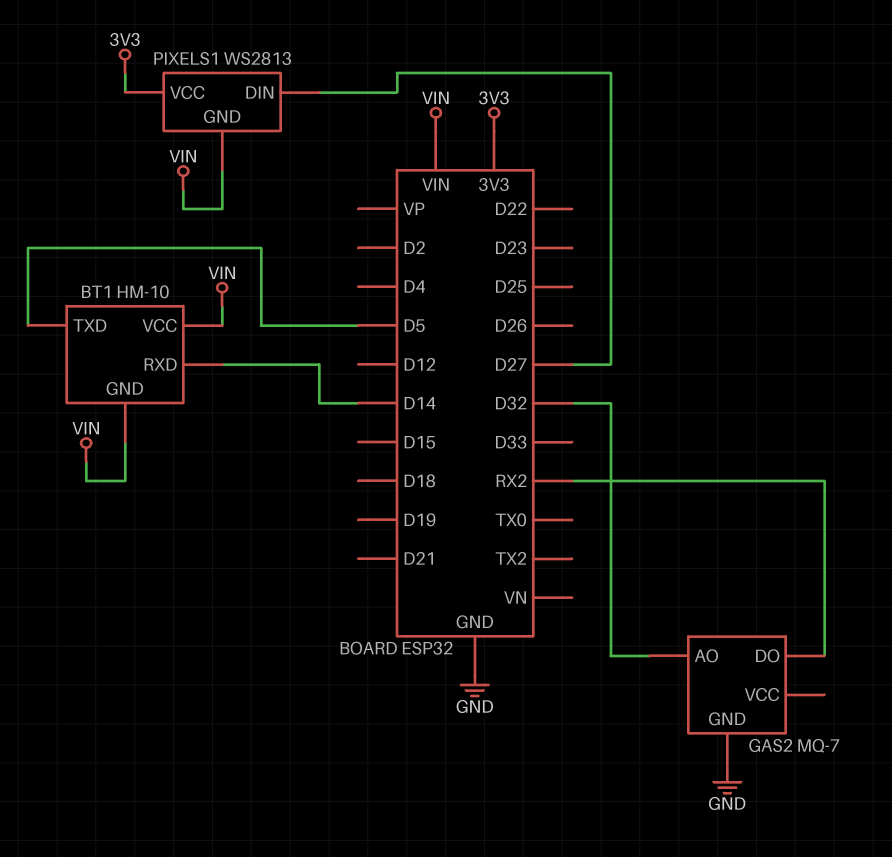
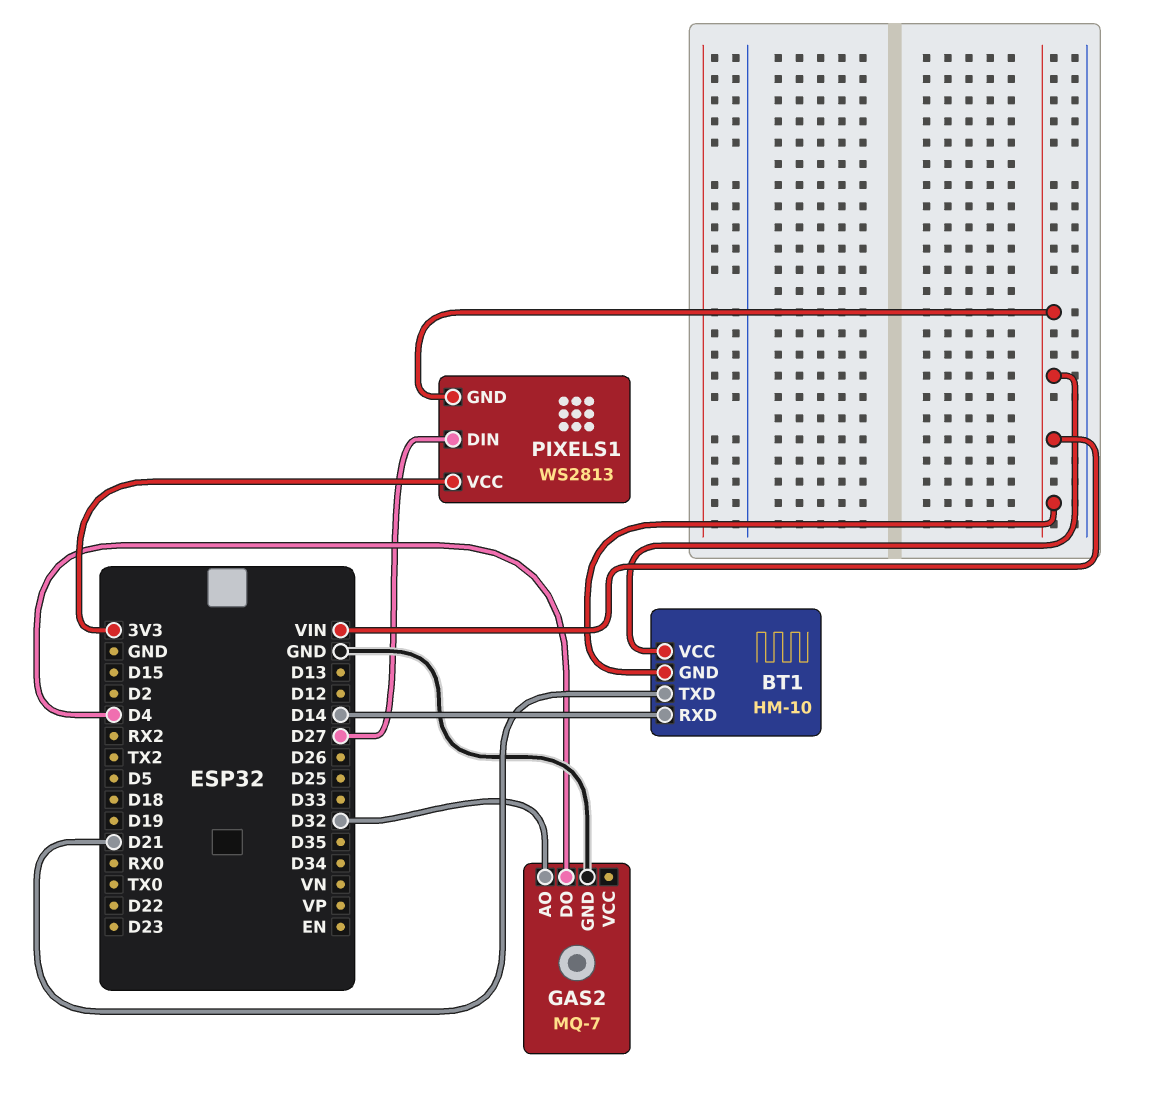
BT1 pin TXD: D5 -> D21
GAS2 pin DO: RX2 -> D4

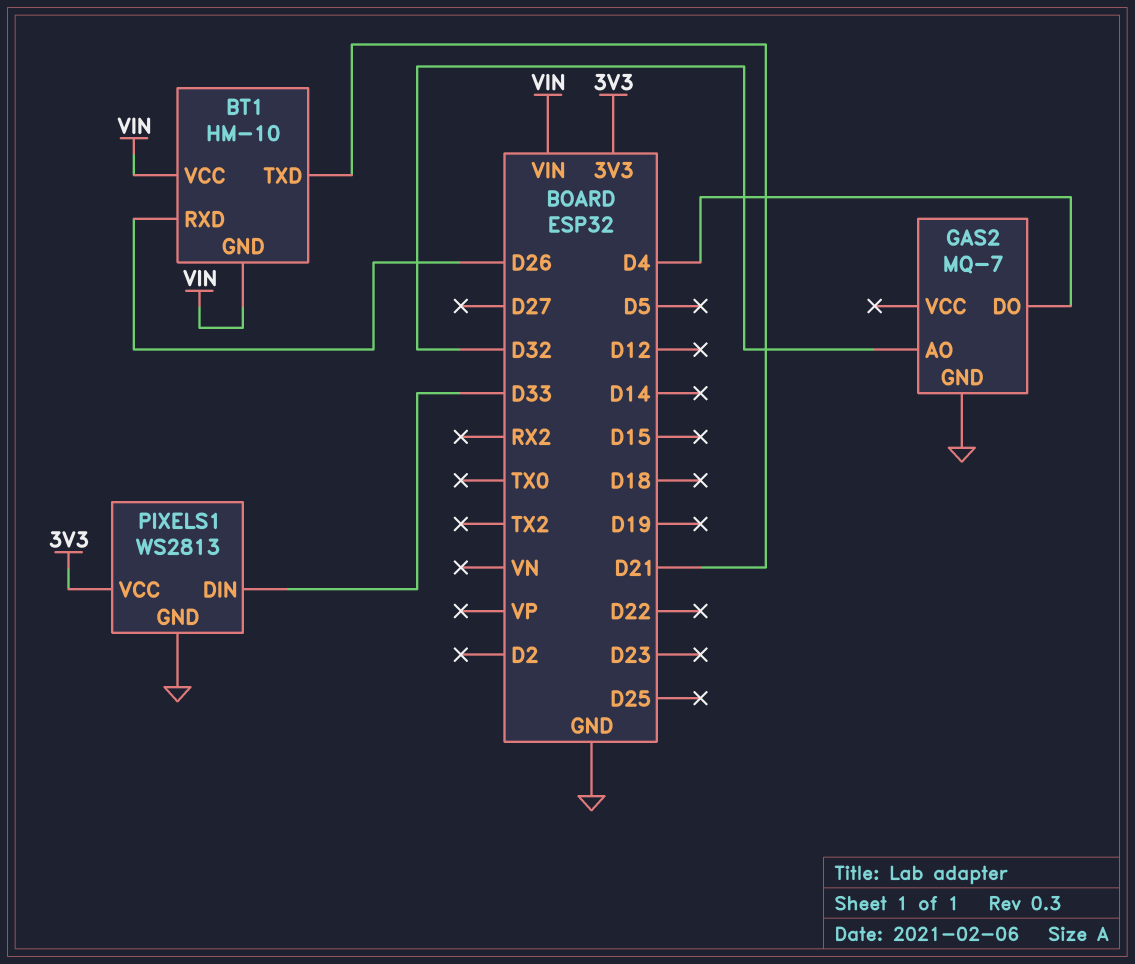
BT1 pin RXD: D14 -> D26
PIXELS1 pin DIN: D27 -> D33
PIXELS1 pin GND: VIN -> GND

